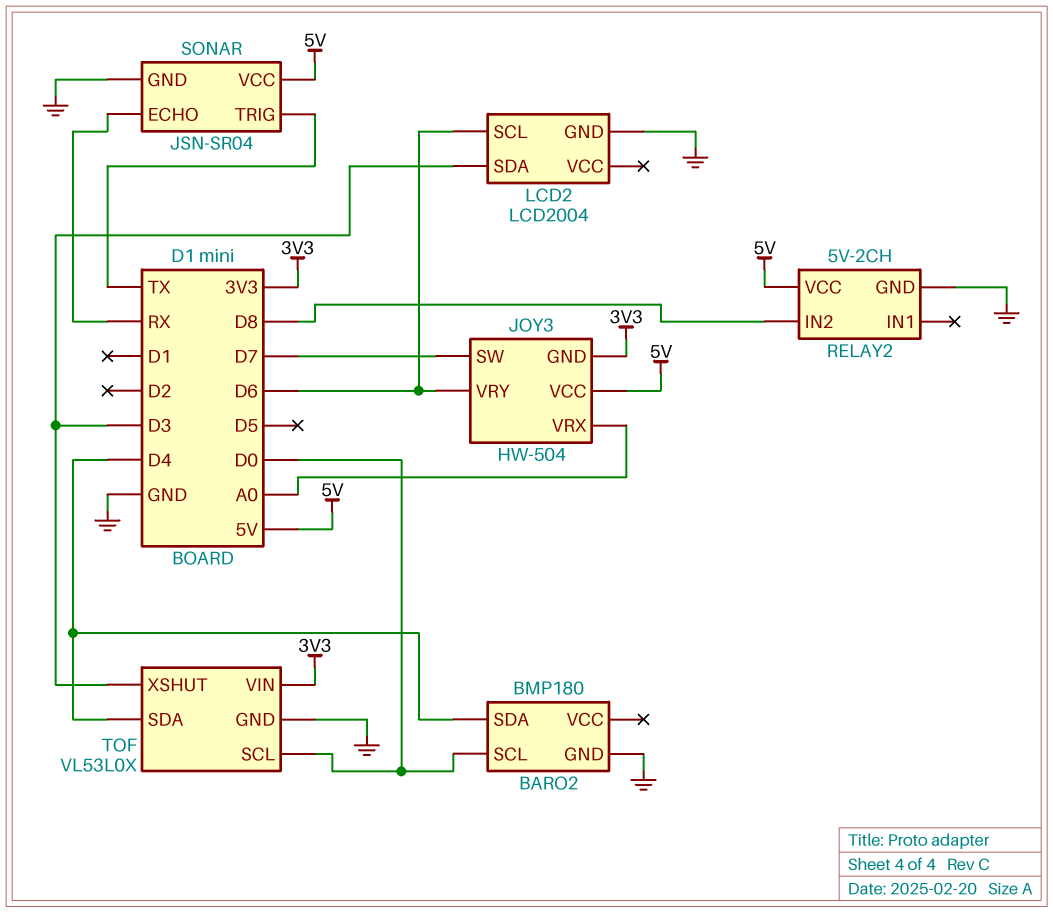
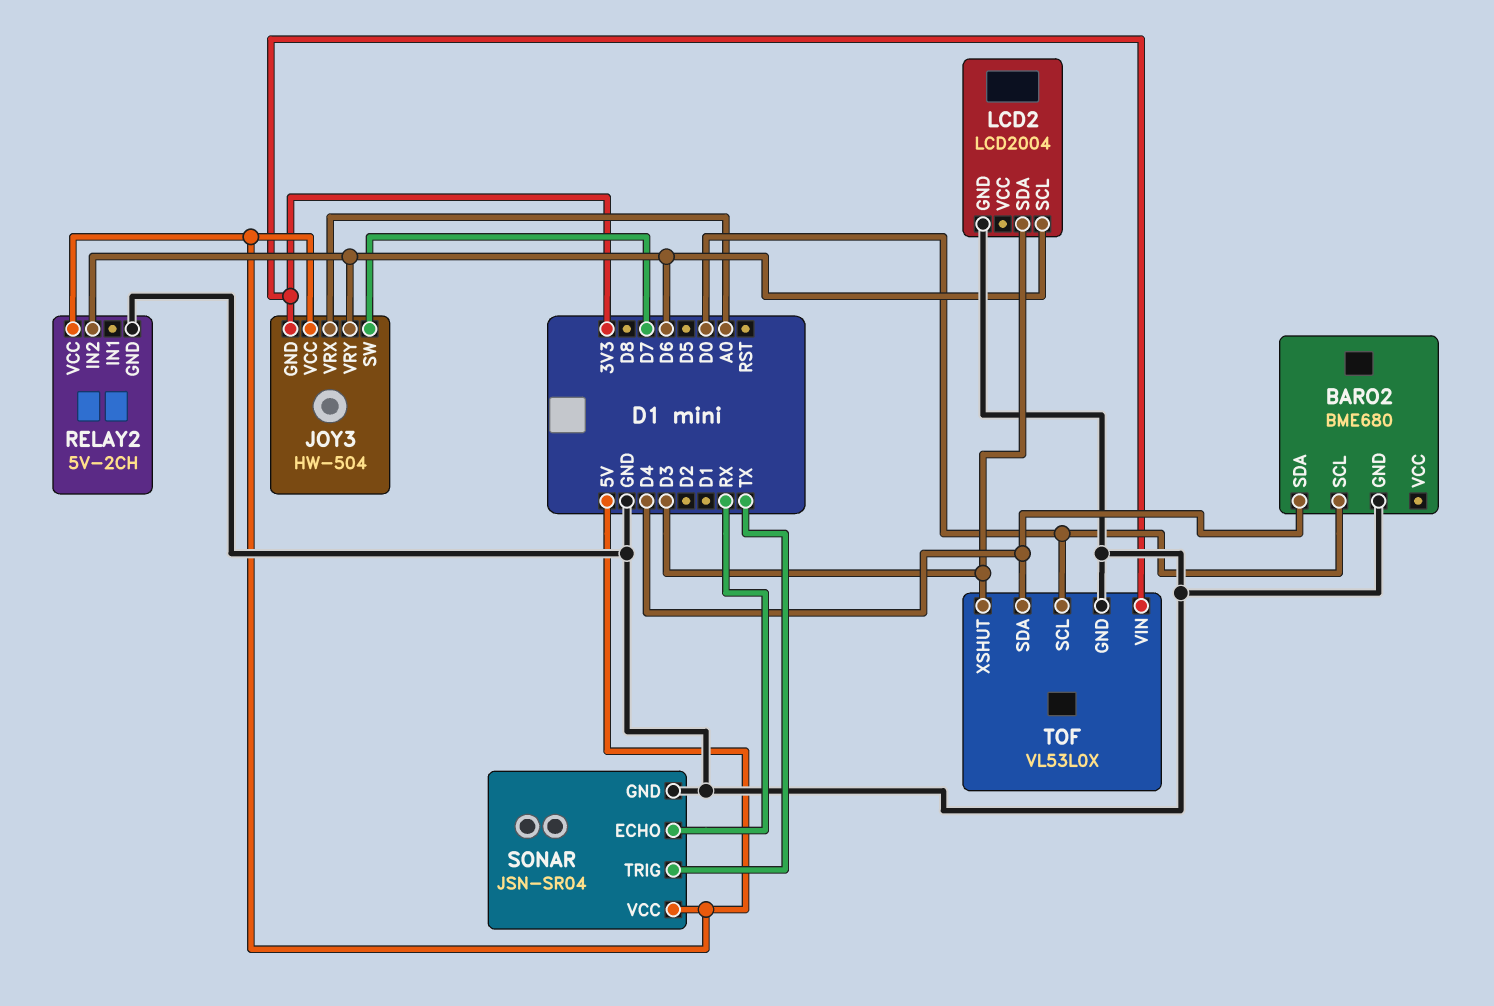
BARO2: BMP180 -> BME680
RELAY2 pin IN2: D8 -> D6

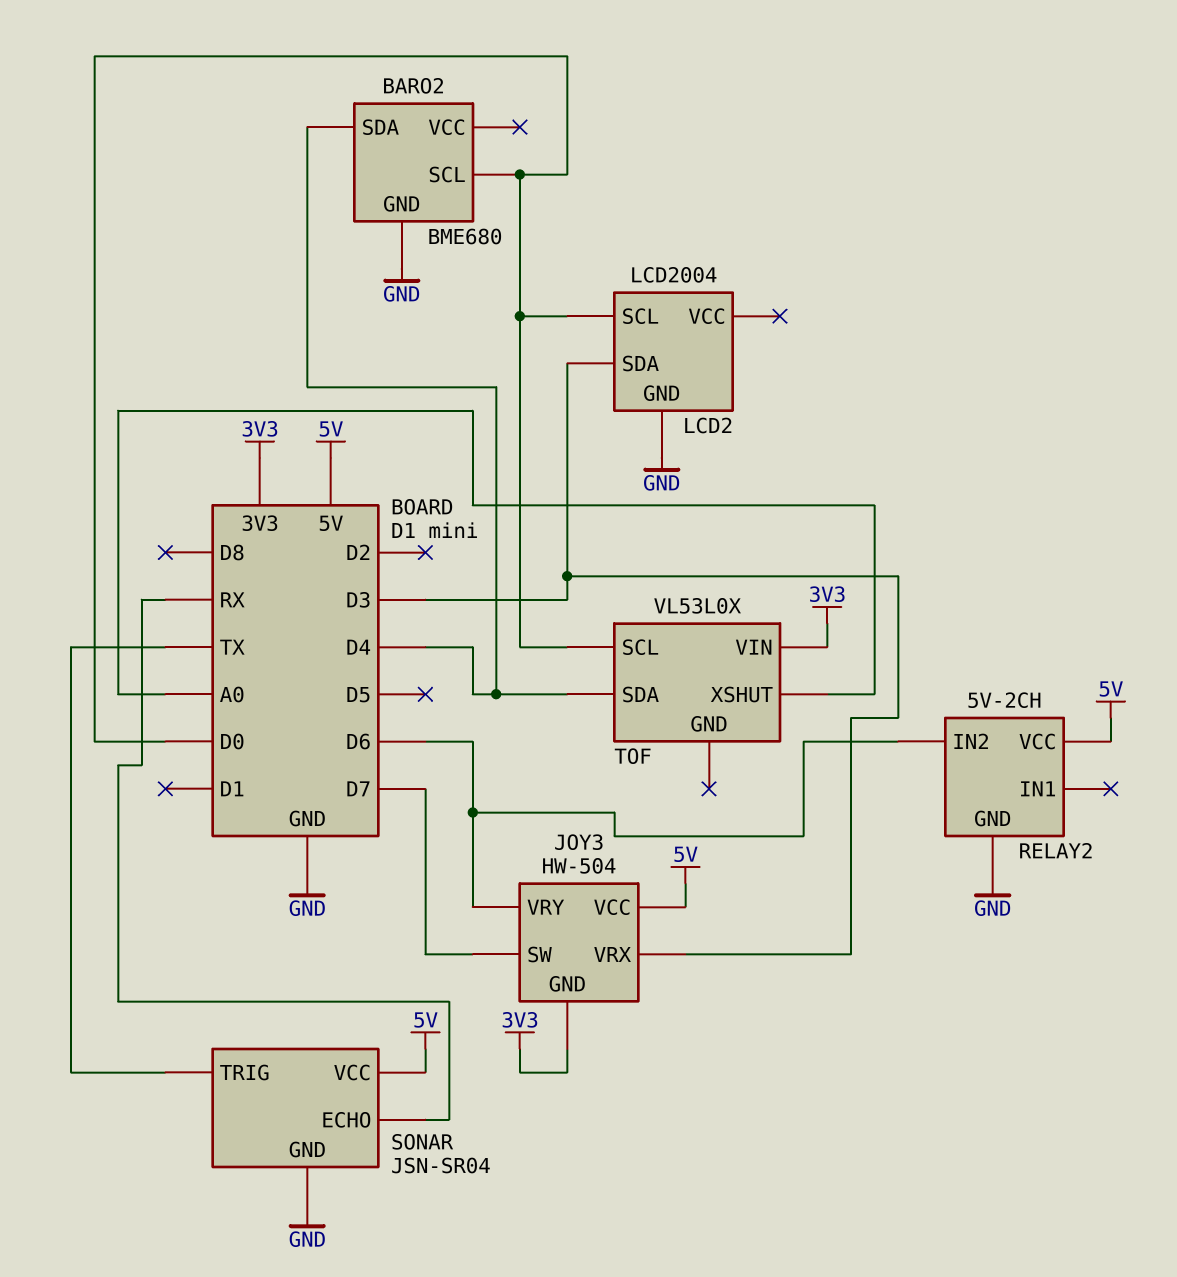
JOY3 pin VRX: A0 -> D3
LCD2 pin SCL: D6 -> D0
TOF pin GND: GND -> none
TOF pin XSHUT: D3 -> A0

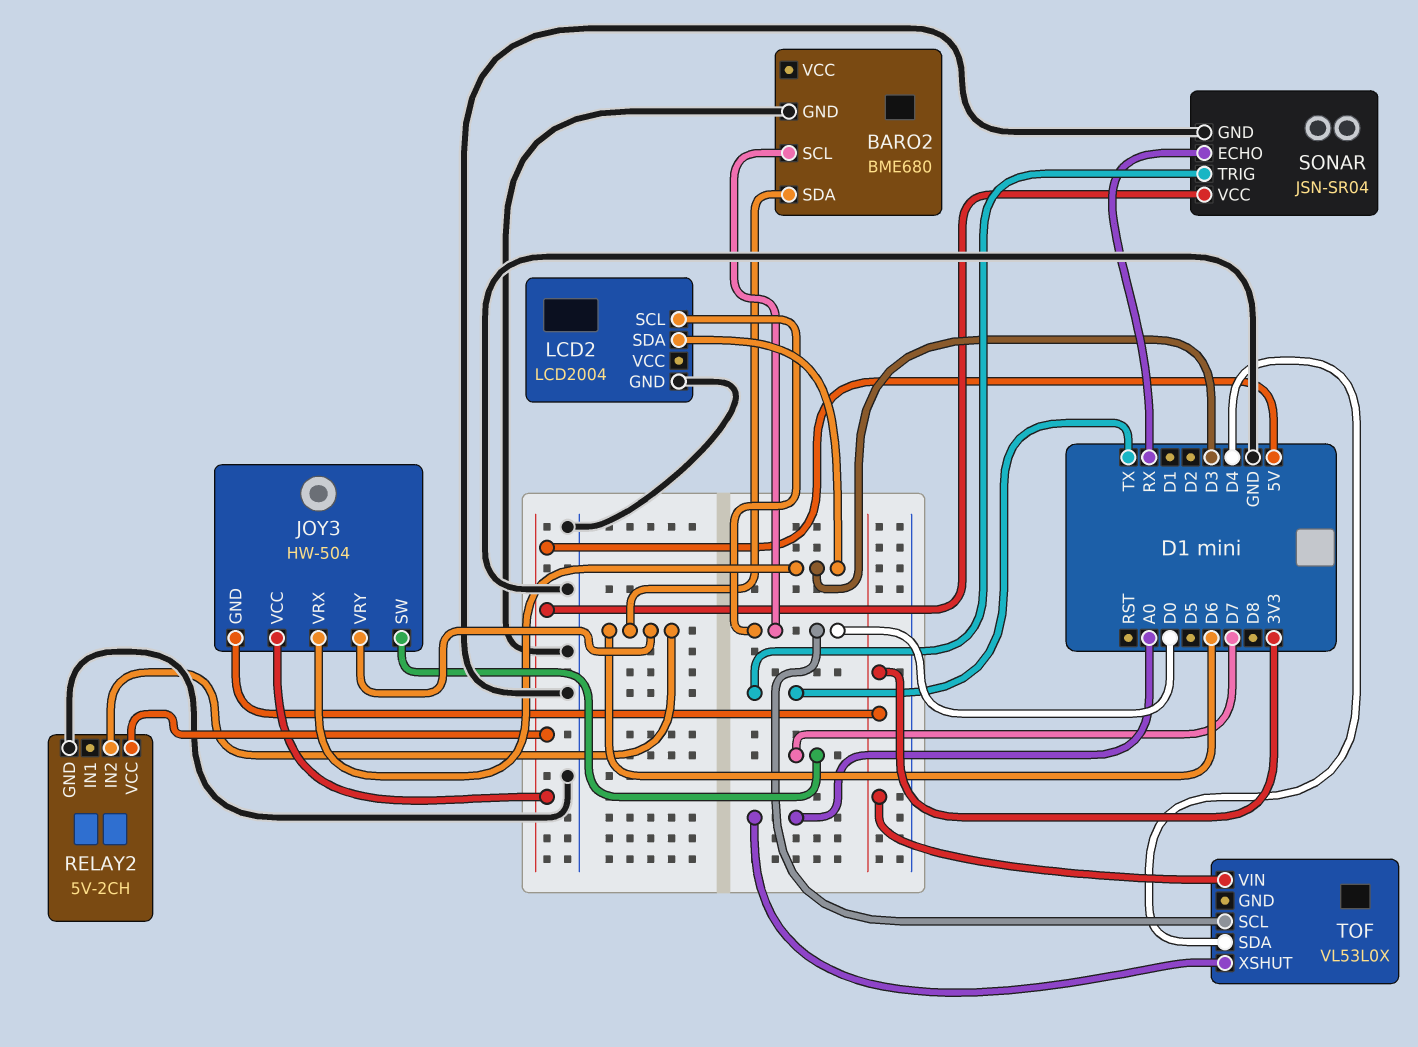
BARO2 pin SDA: D4 -> D6

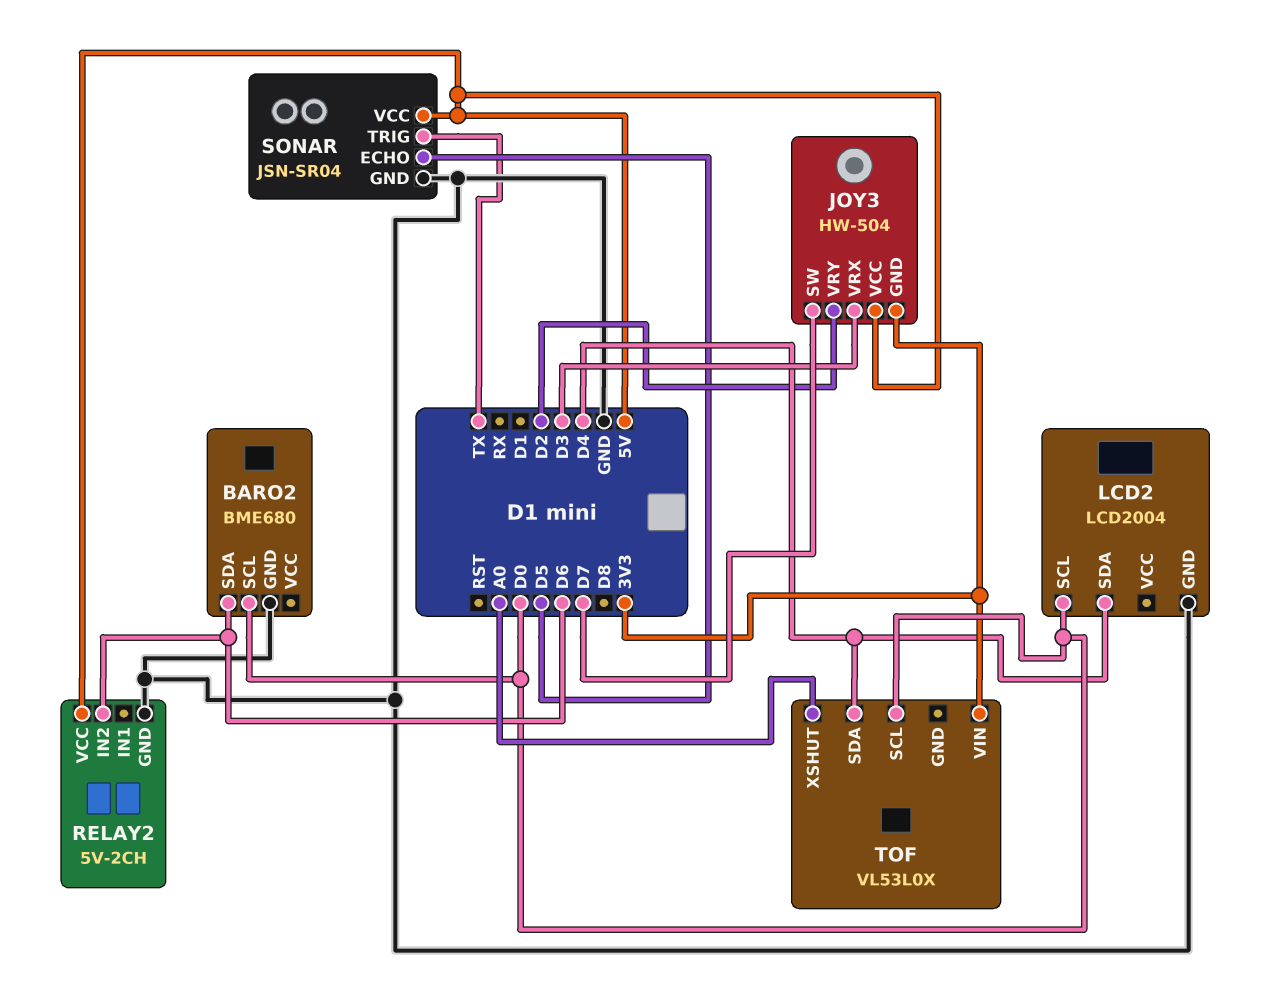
JOY3 pin VRY: D6 -> D2
LCD2 pin SDA: D3 -> D4
SONAR pin ECHO: RX -> D5

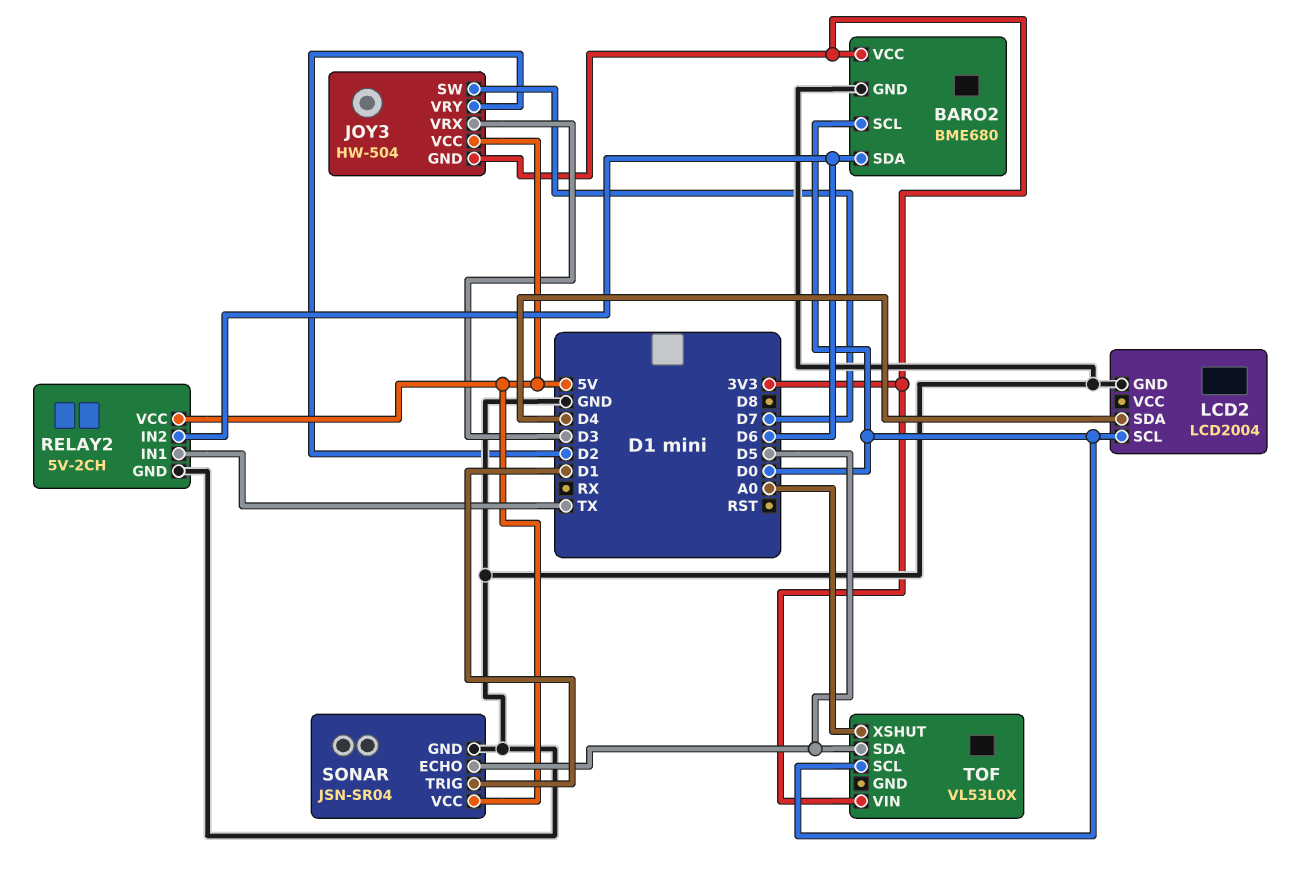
BARO2 pin VCC: none -> 3V3
RELAY2 pin IN1: none -> TX
SONAR pin TRIG: TX -> D1
TOF pin SDA: D4 -> D5

